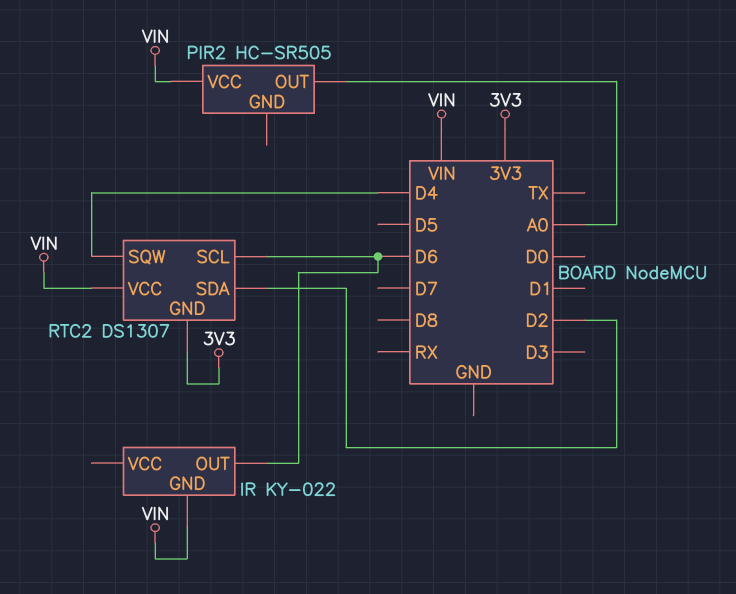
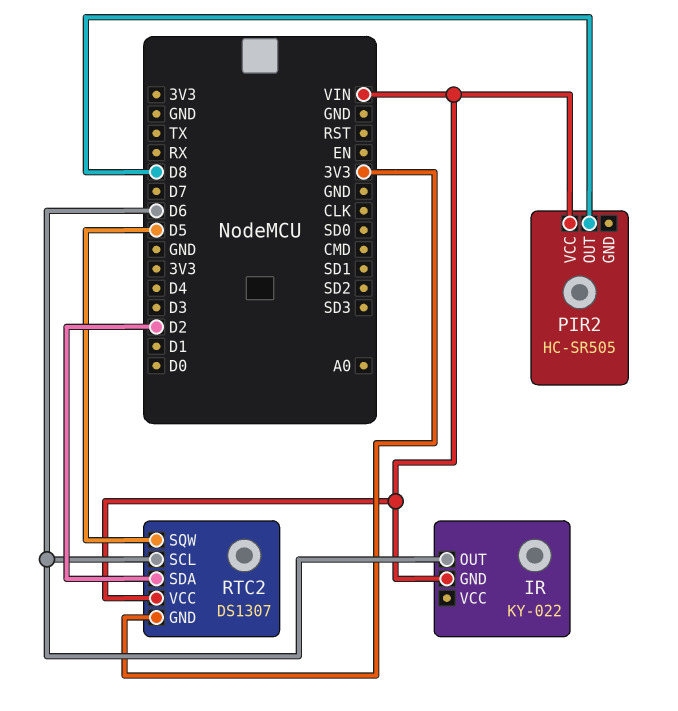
PIR2 pin OUT: A0 -> D8
RTC2 pin SQW: D4 -> D5

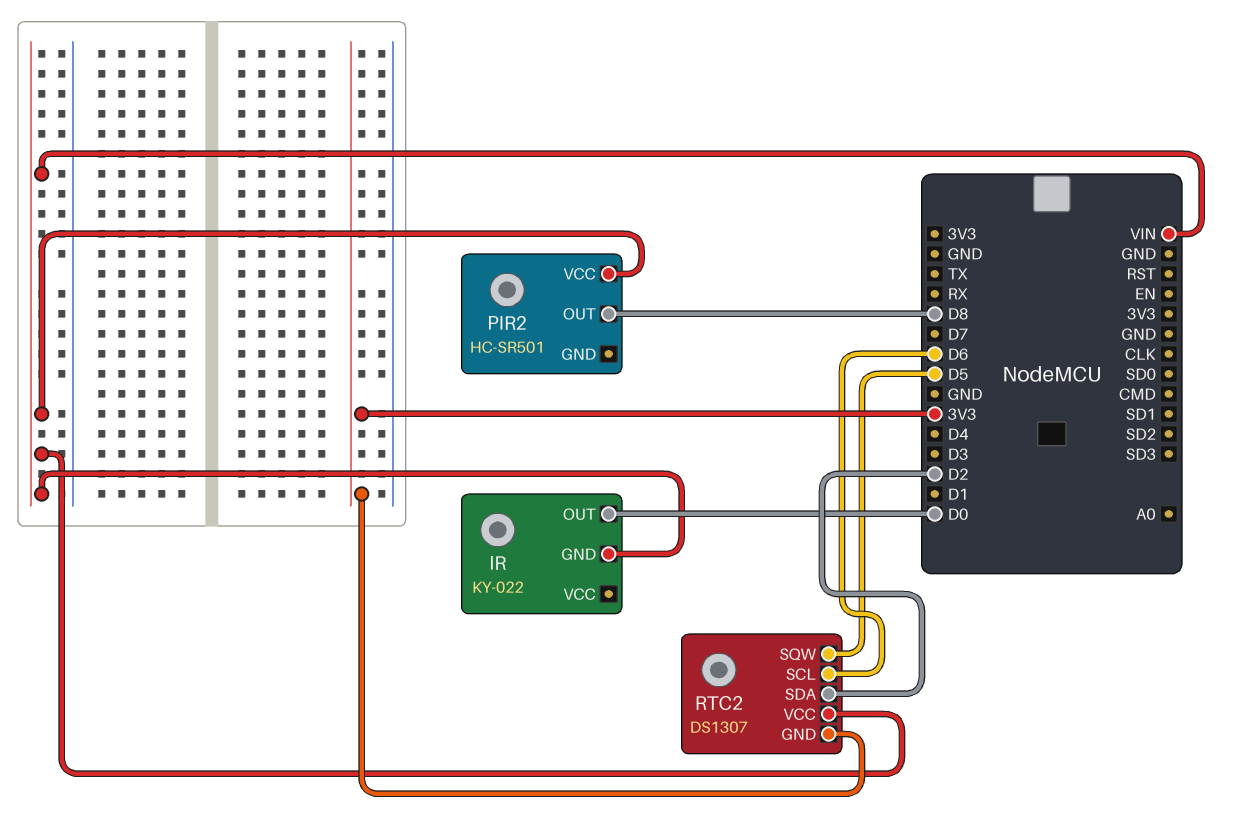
IR pin OUT: D6 -> D0
PIR2: HC-SR505 -> HC-SR501

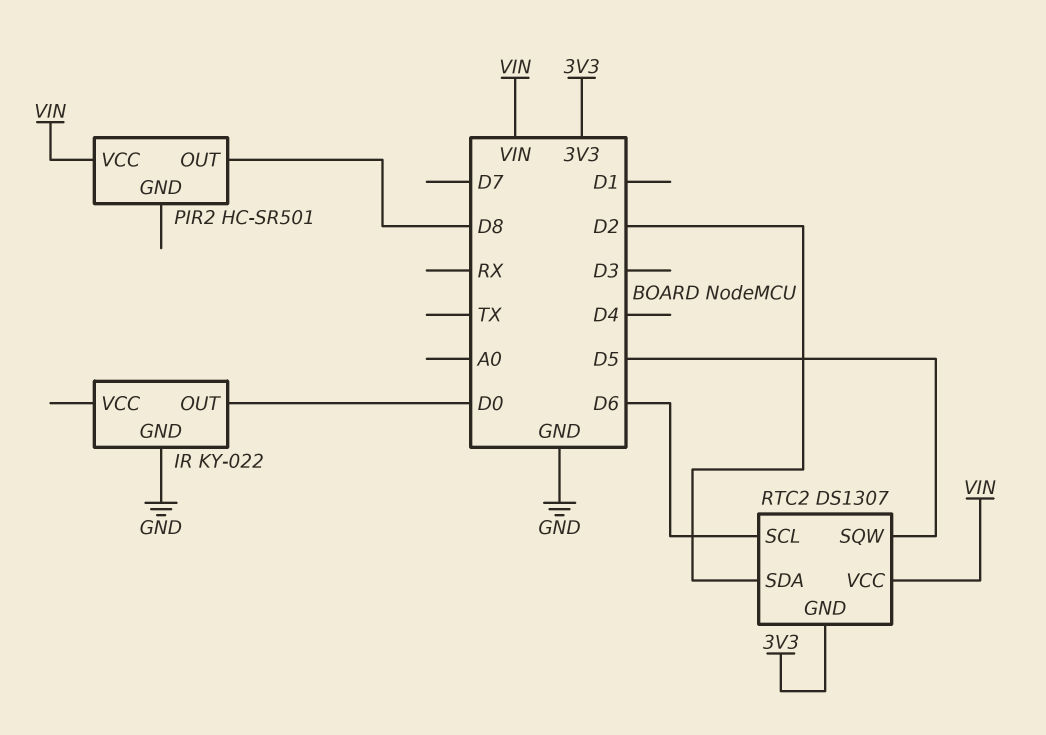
IR pin GND: VIN -> GND

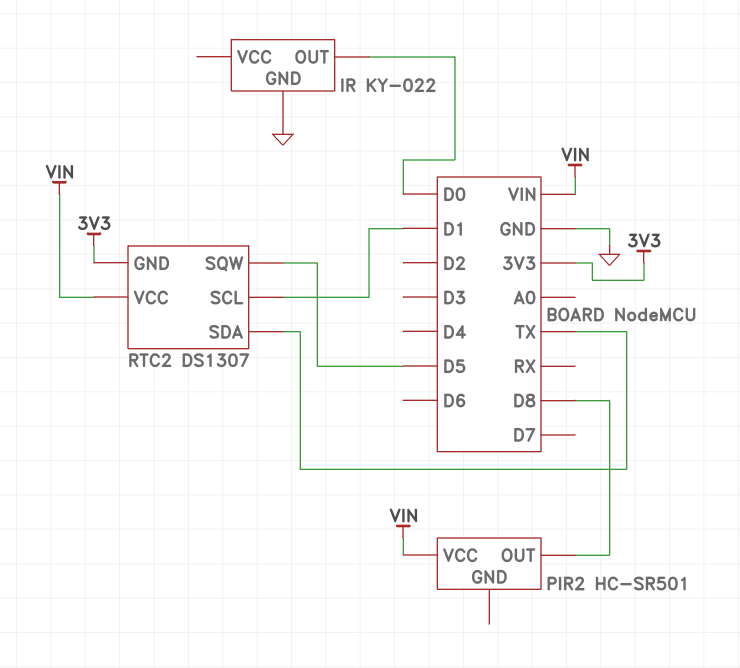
RTC2 pin SCL: D6 -> D1
RTC2 pin SDA: D2 -> TX

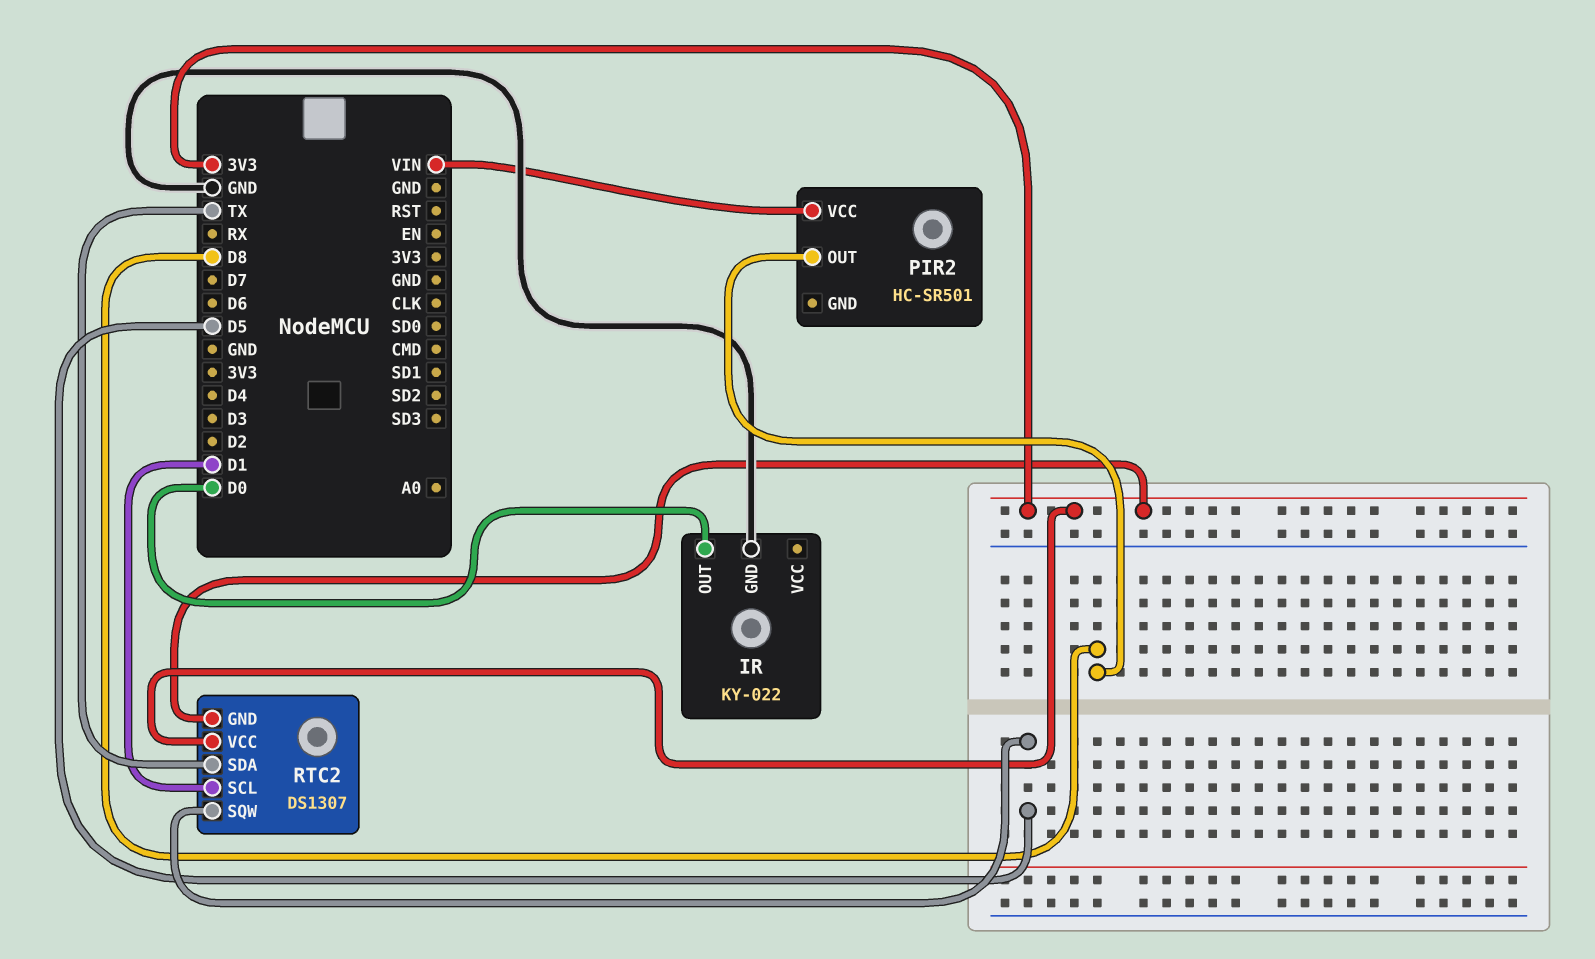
RTC2 pin VCC: VIN -> 3V3

